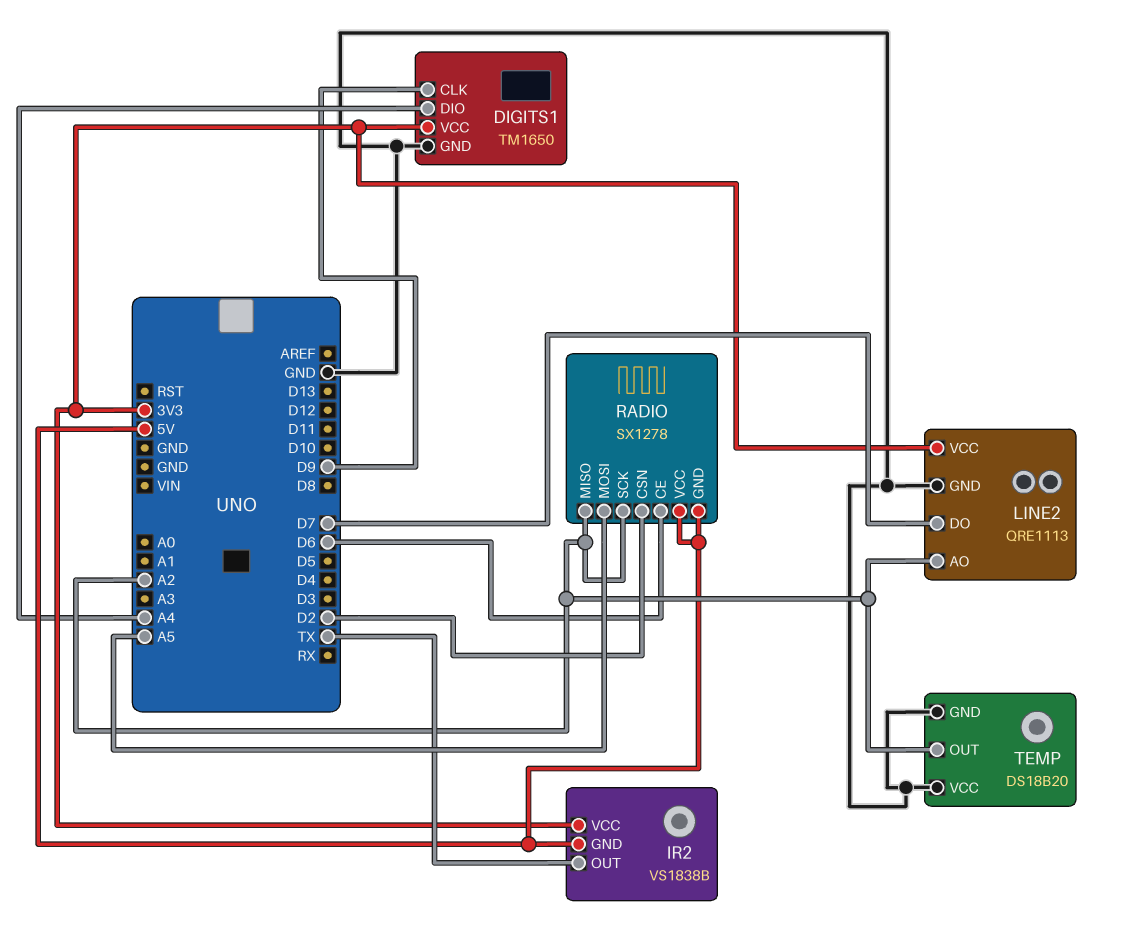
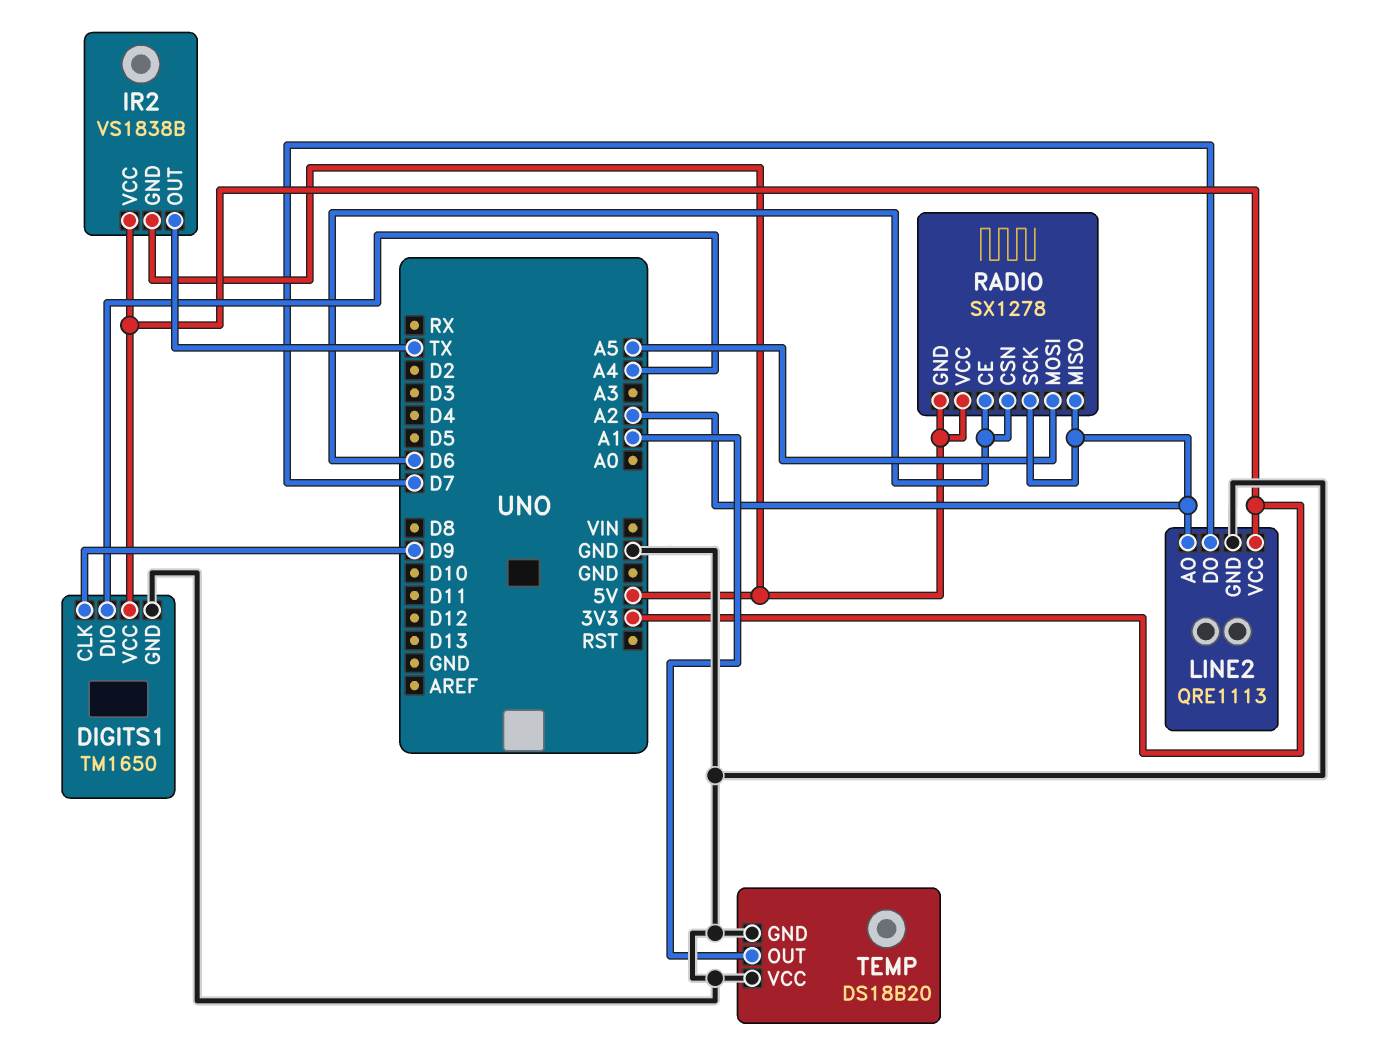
RADIO pin CSN: D2 -> D6
TEMP pin OUT: A2 -> A1

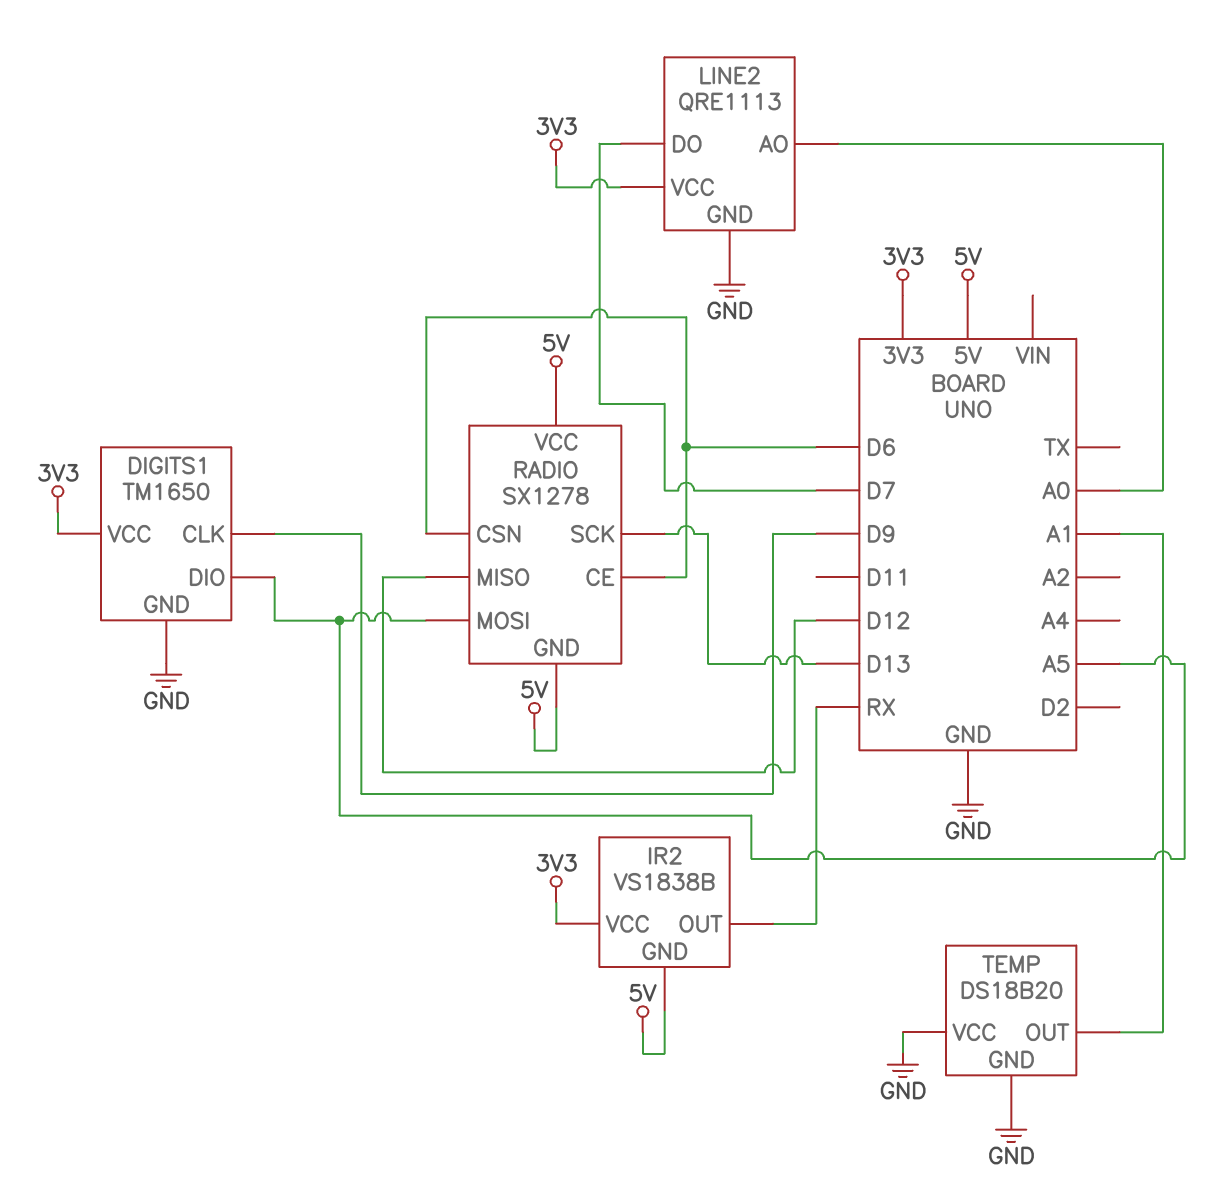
DIGITS1 pin DIO: A4 -> A5
IR2 pin OUT: TX -> RX
LINE2 pin AO: A2 -> A0
RADIO pin MISO: A2 -> D12
RADIO pin SCK: A2 -> D13

